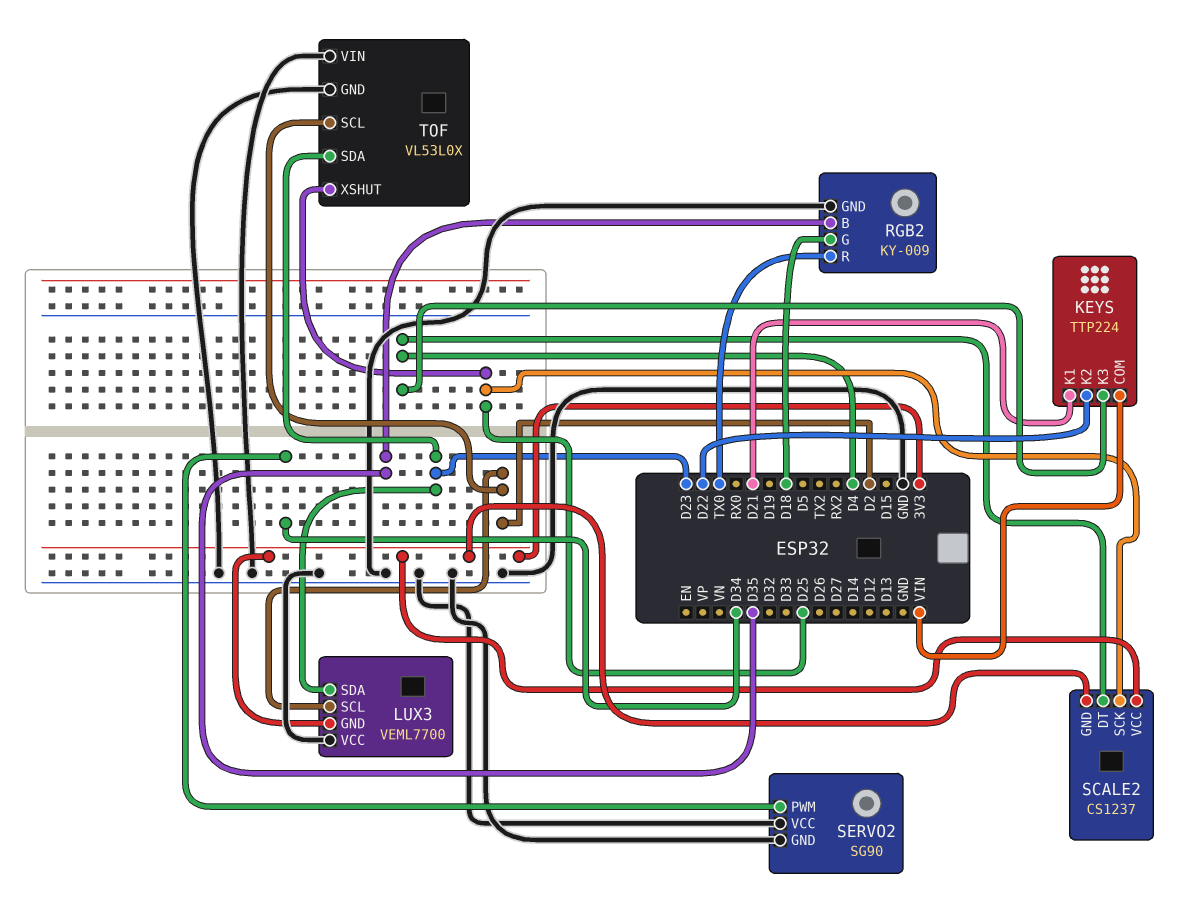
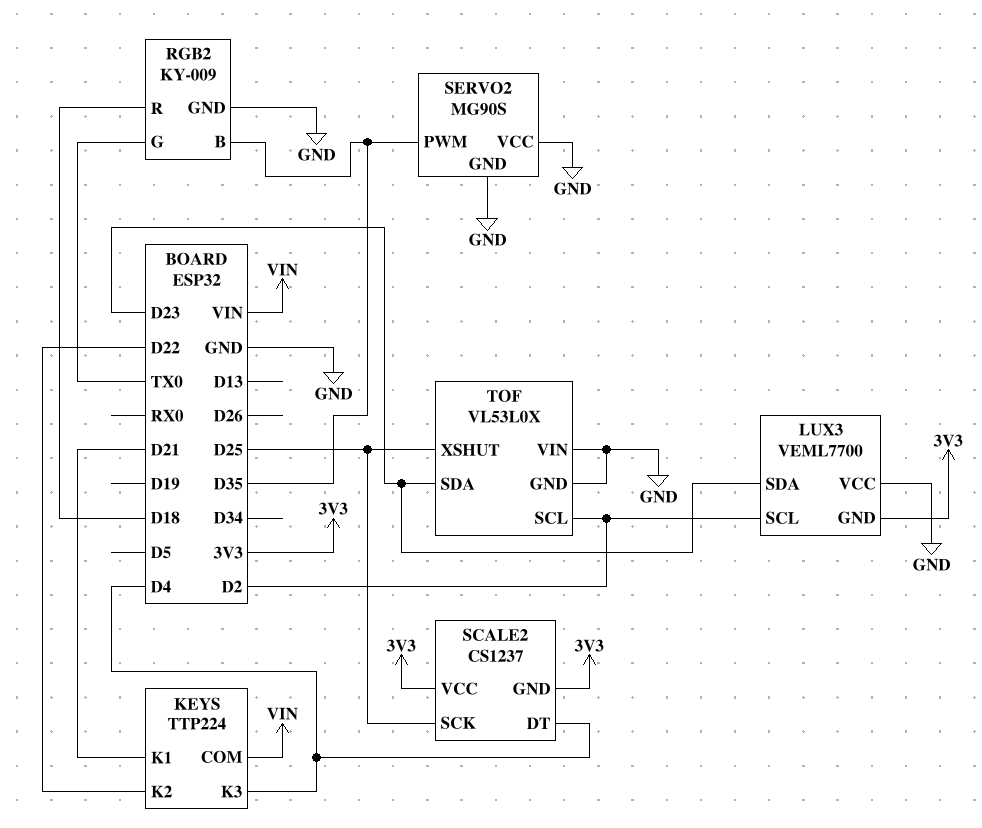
RGB2 pin G: D18 -> TX0
RGB2 pin R: TX0 -> D18
SERVO2: SG90 -> MG90S
SERVO2 pin PWM: D34 -> D35

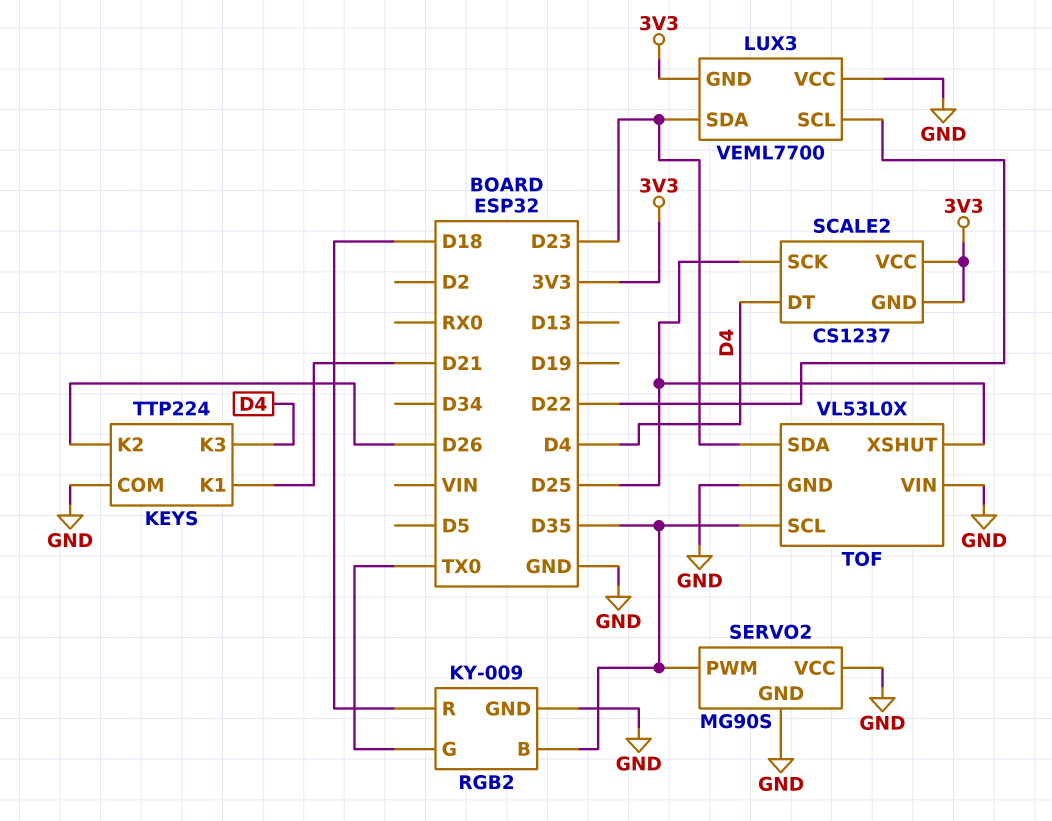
KEYS pin COM: VIN -> GND
KEYS pin K2: D22 -> D26
LUX3 pin SCL: D2 -> D22
TOF pin SCL: D2 -> D35

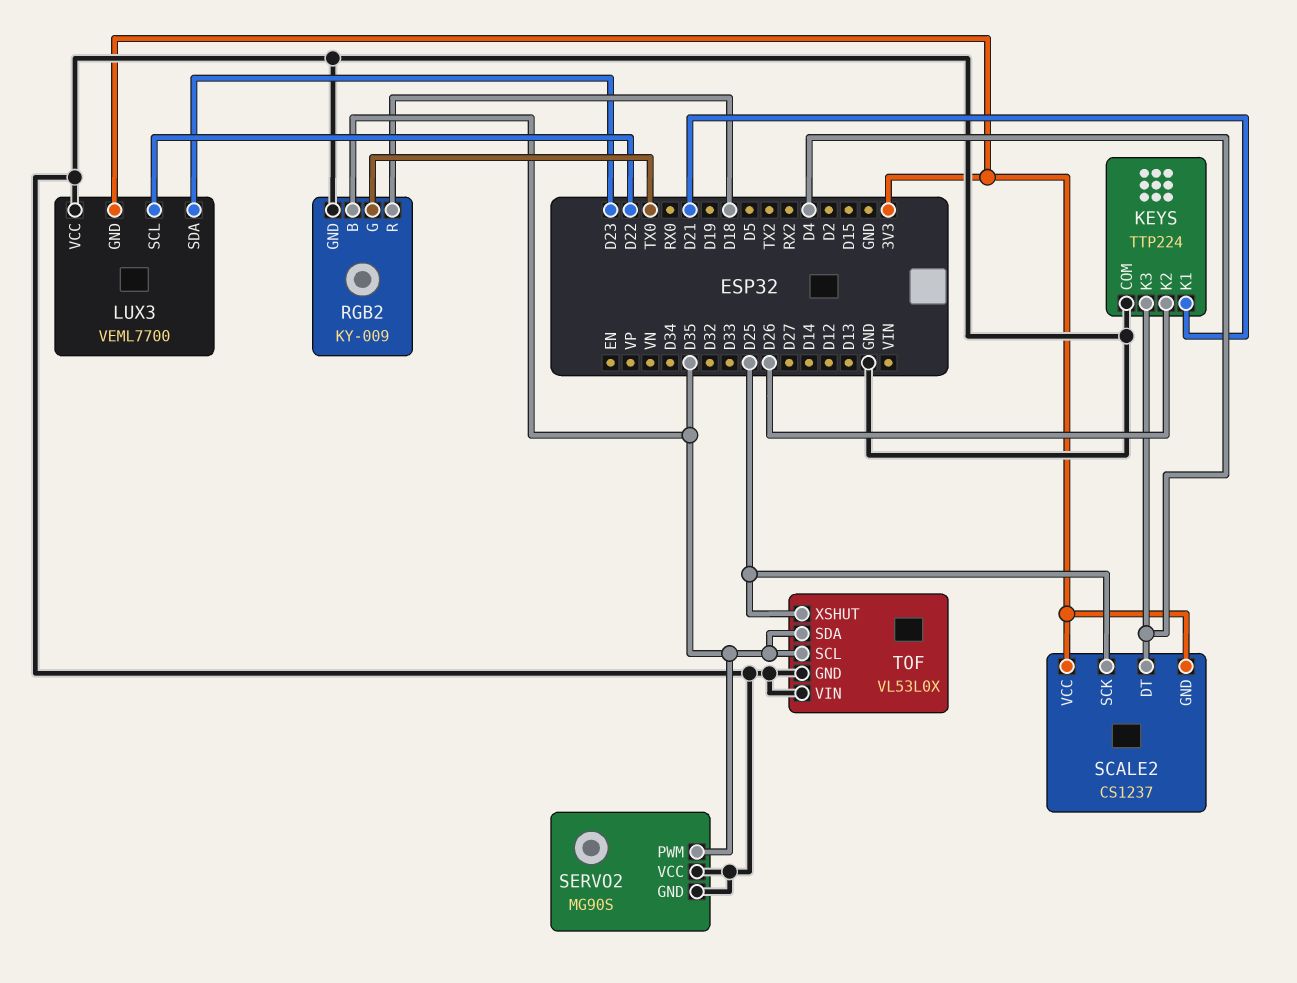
TOF pin SDA: D23 -> D35

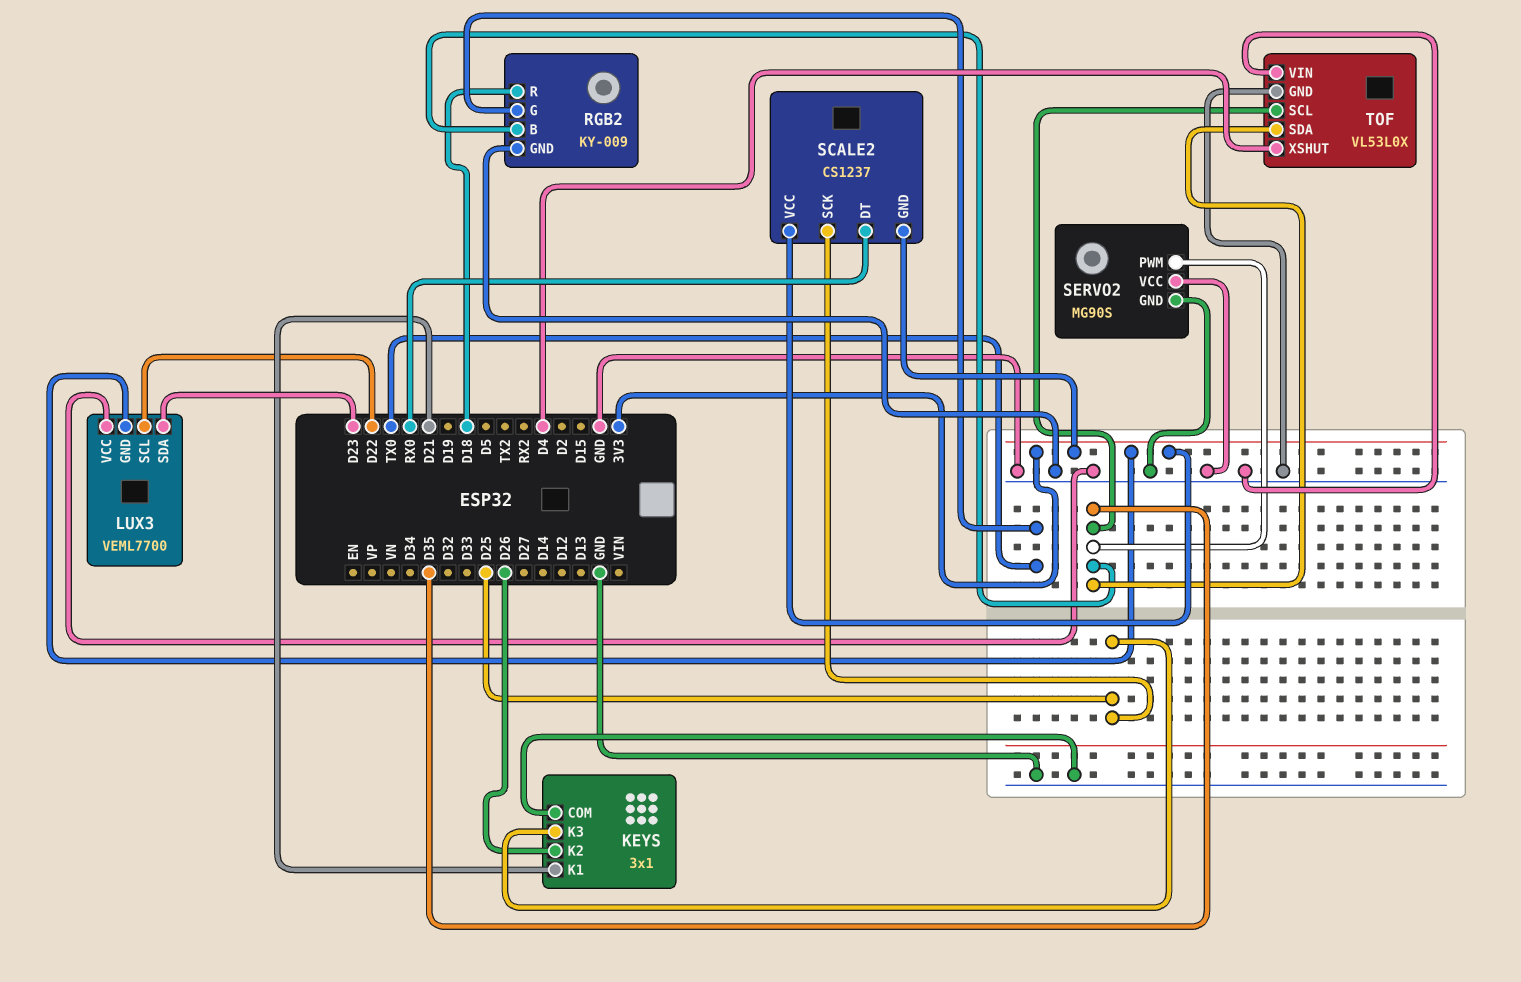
KEYS: TTP224 -> 3x1
KEYS pin K3: D4 -> D25
SCALE2 pin DT: D4 -> RX0
TOF pin XSHUT: D25 -> D4

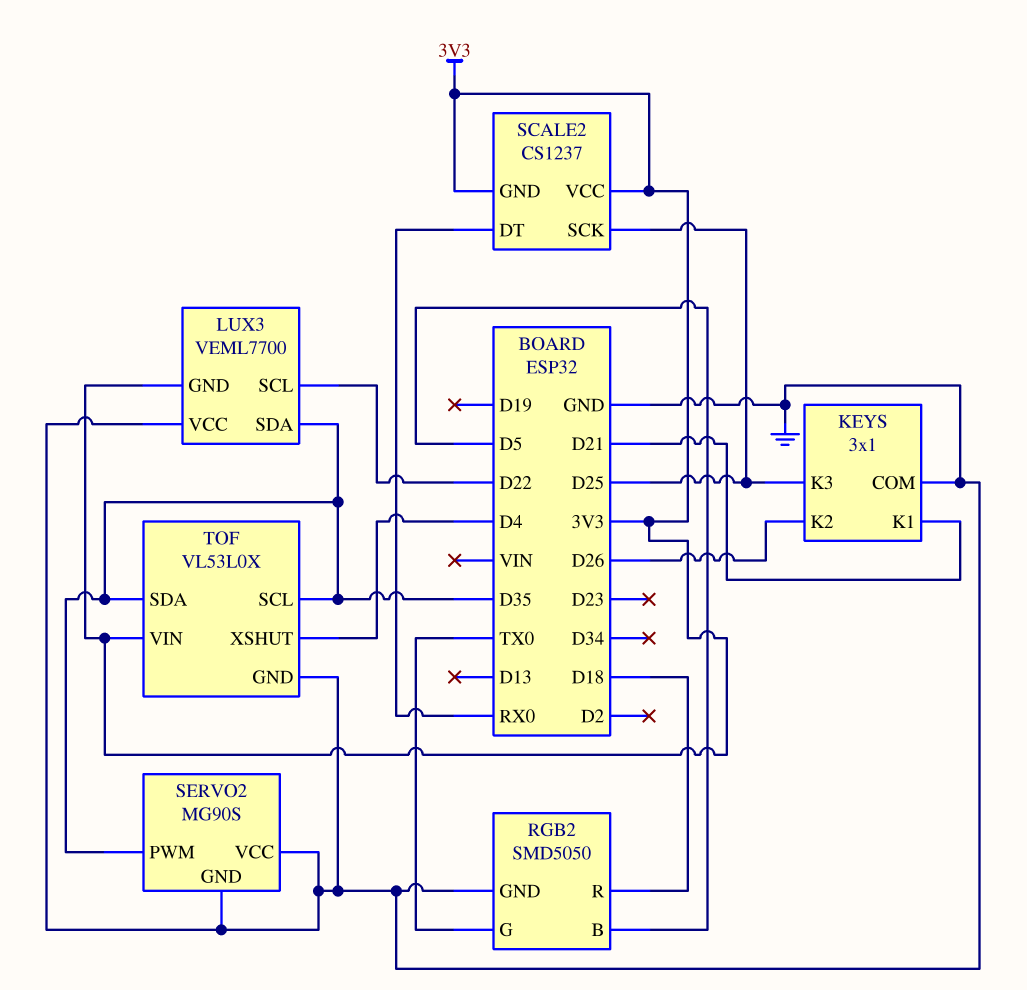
LUX3 pin SDA: D23 -> D35
RGB2: KY-009 -> SMD5050
RGB2 pin B: D35 -> D5
TOF pin VIN: GND -> 3V3

